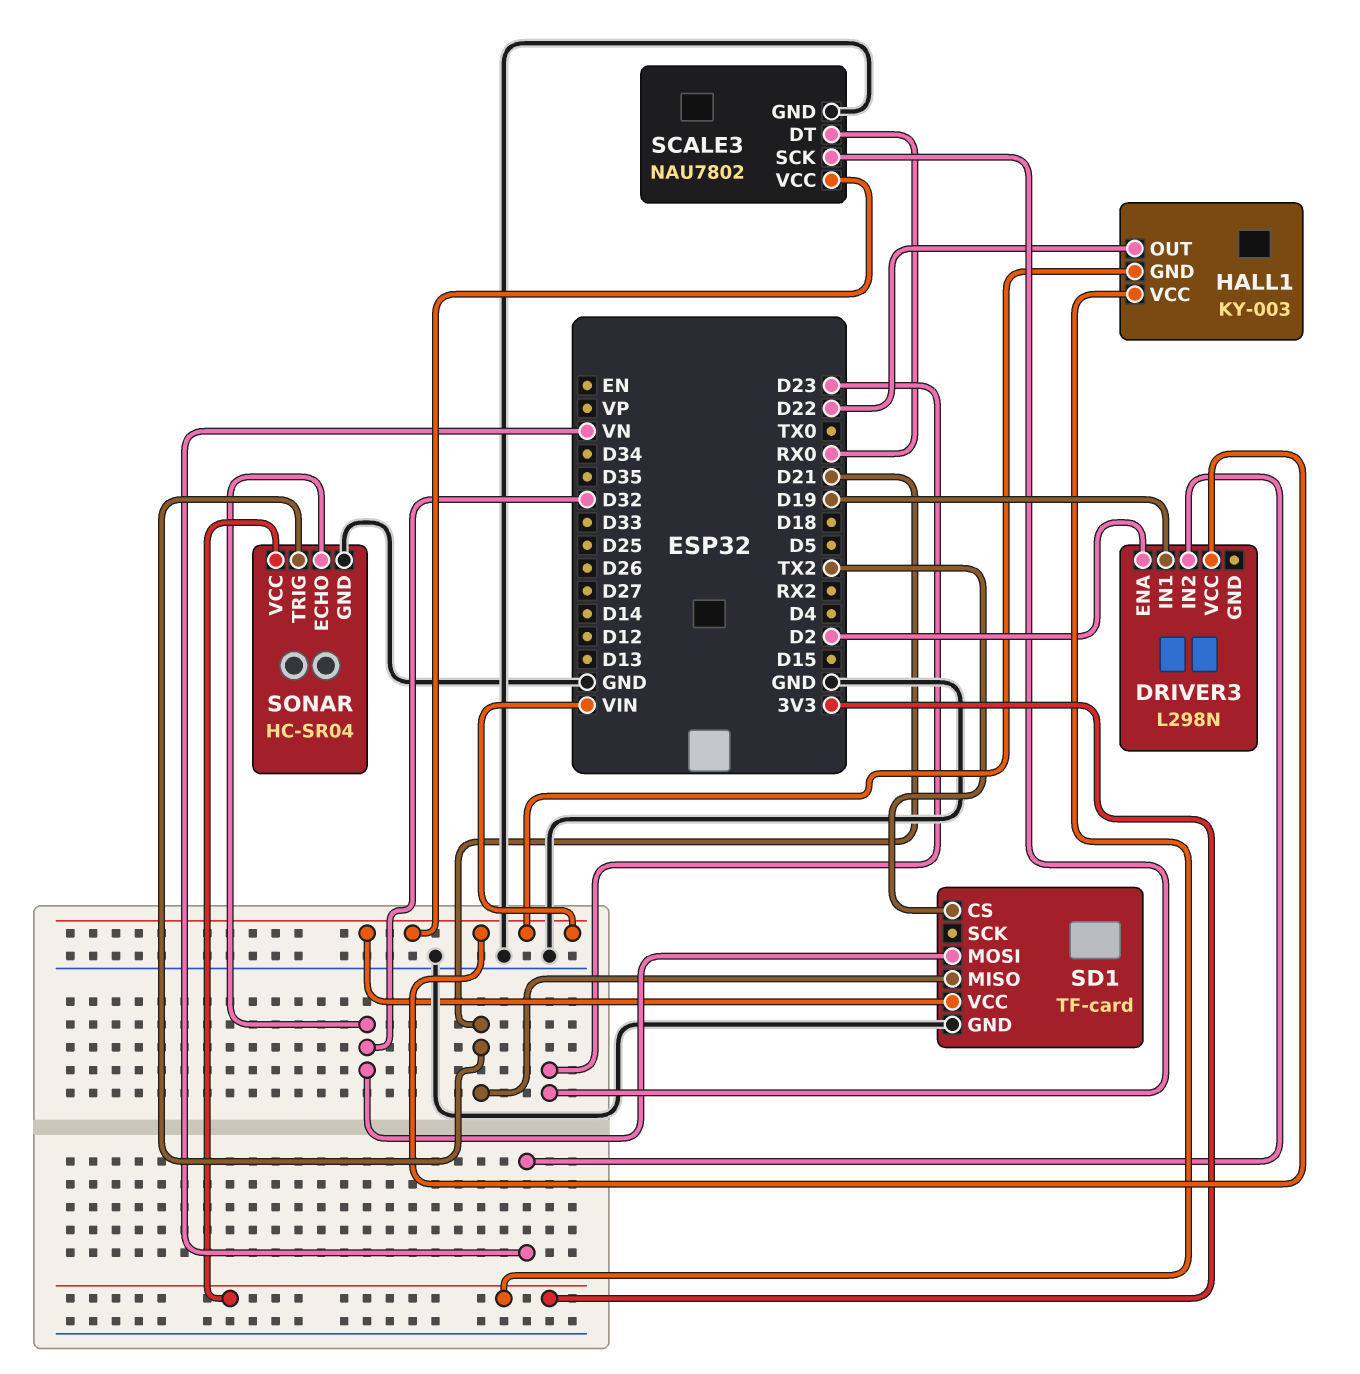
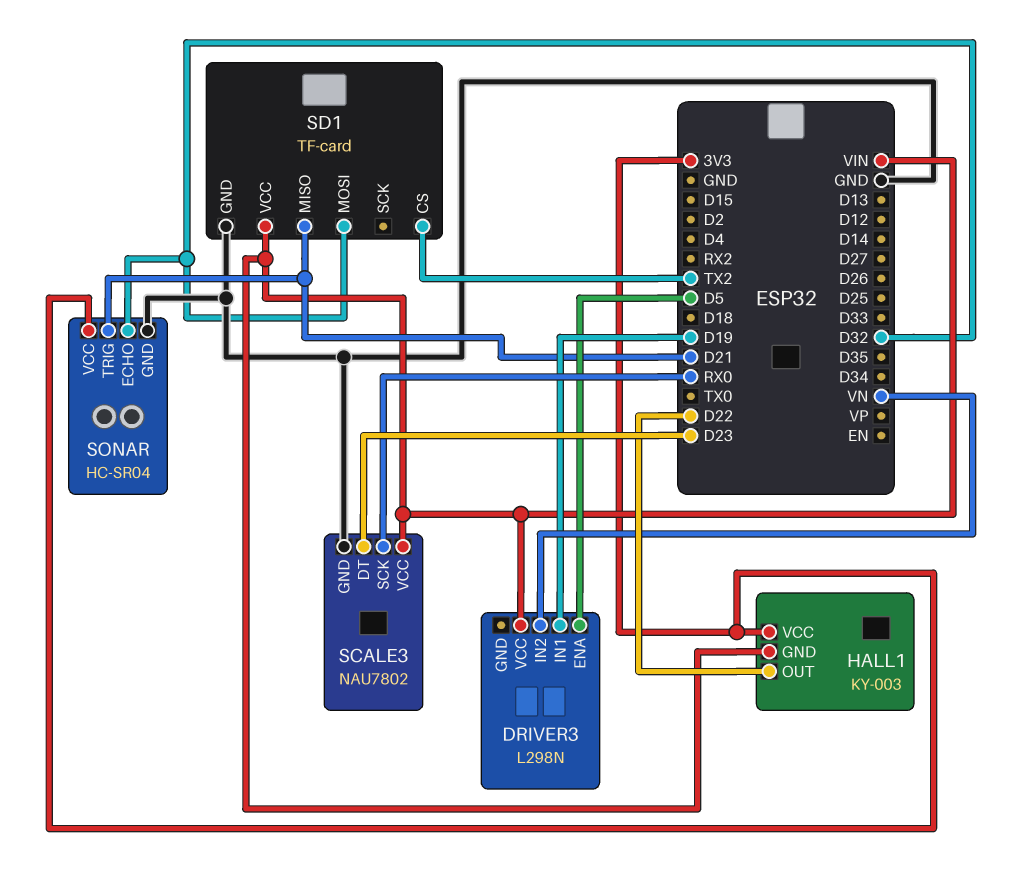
DRIVER3 pin ENA: D2 -> D5
SCALE3 pin DT: RX0 -> D23
SCALE3 pin SCK: D23 -> RX0

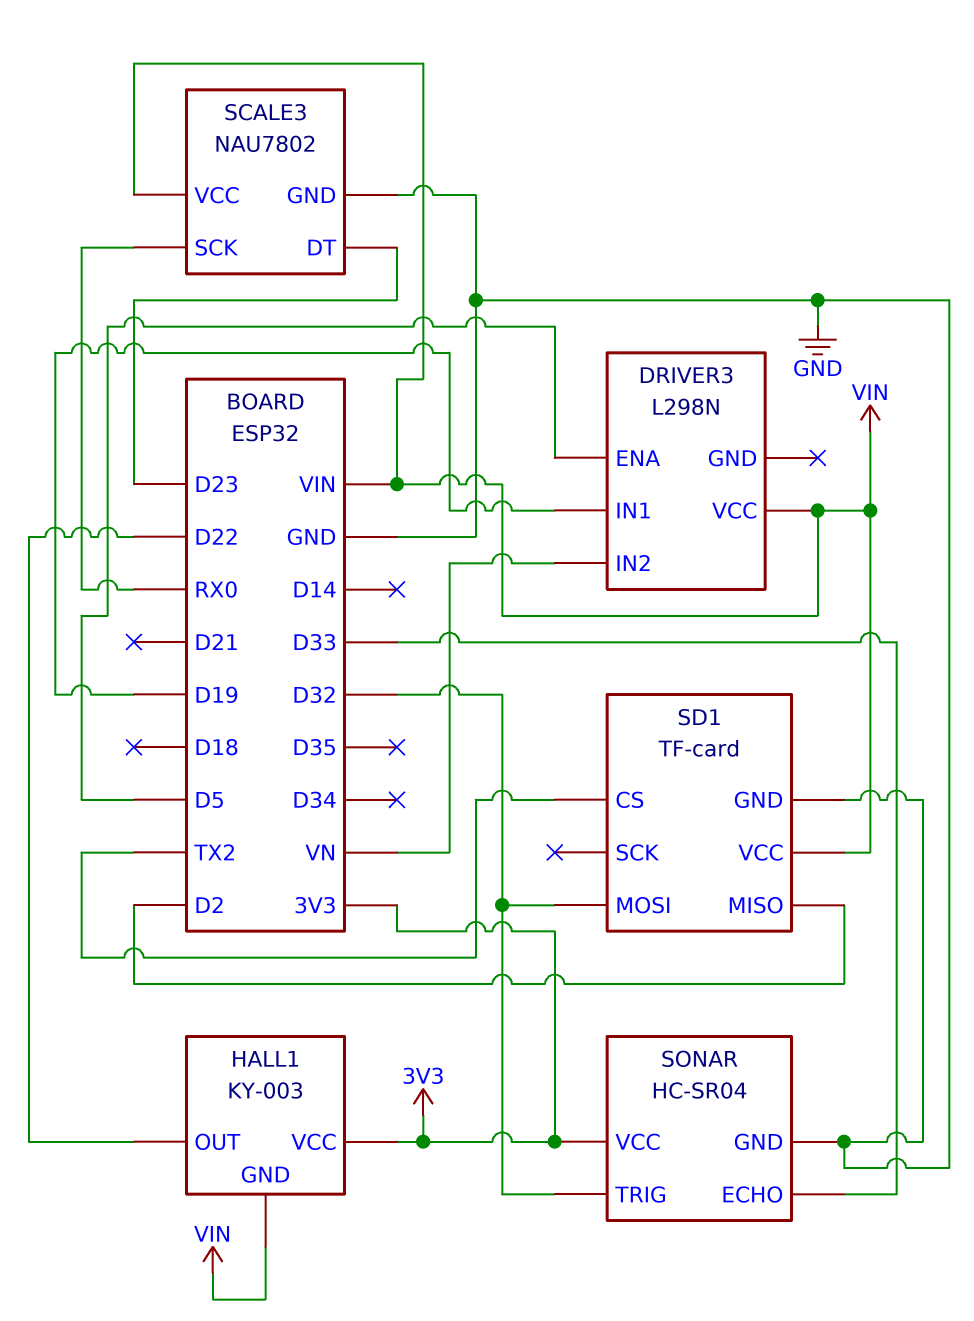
SD1 pin MISO: D21 -> D2
SONAR pin ECHO: D32 -> D33
SONAR pin TRIG: D21 -> D32

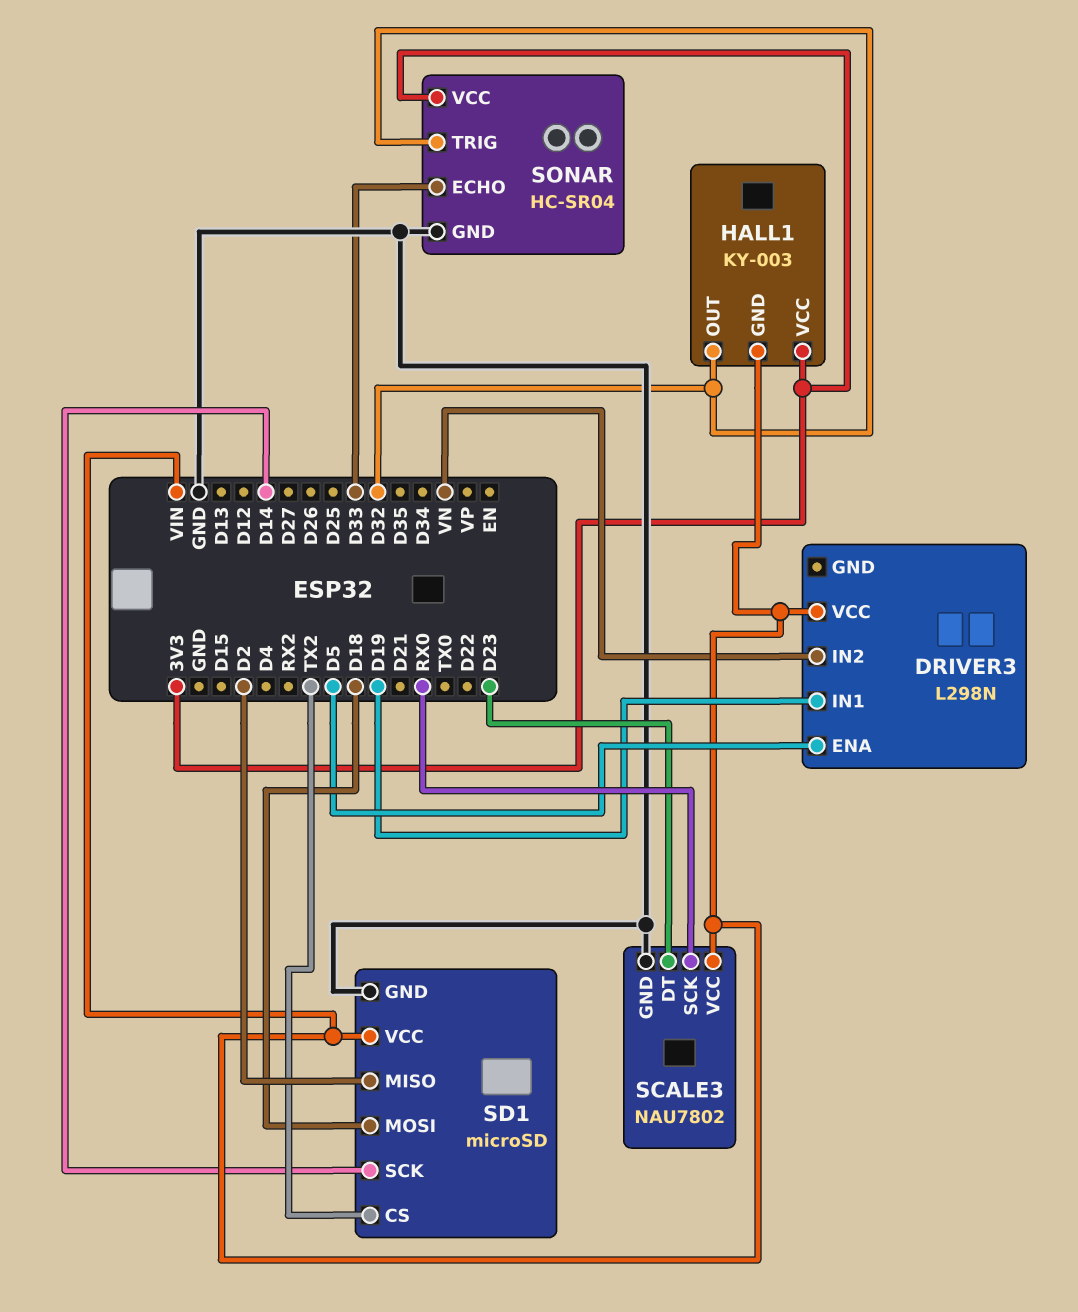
HALL1 pin OUT: D22 -> D32
SD1: TF-card -> microSD
SD1 pin MOSI: D32 -> D18
SD1 pin SCK: none -> D14

